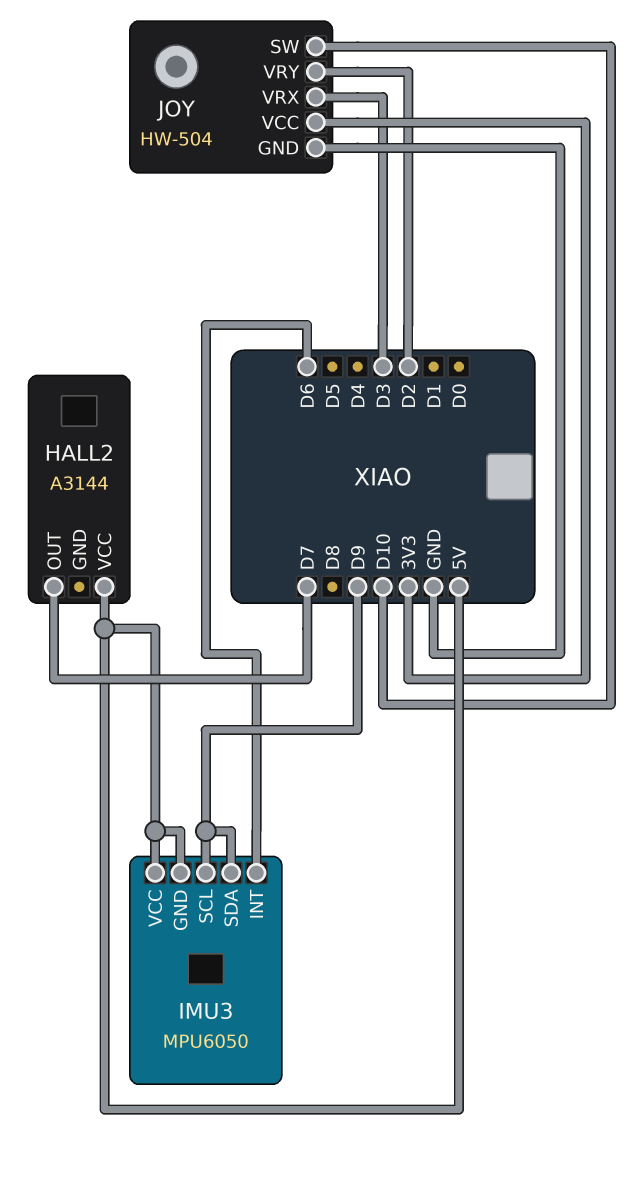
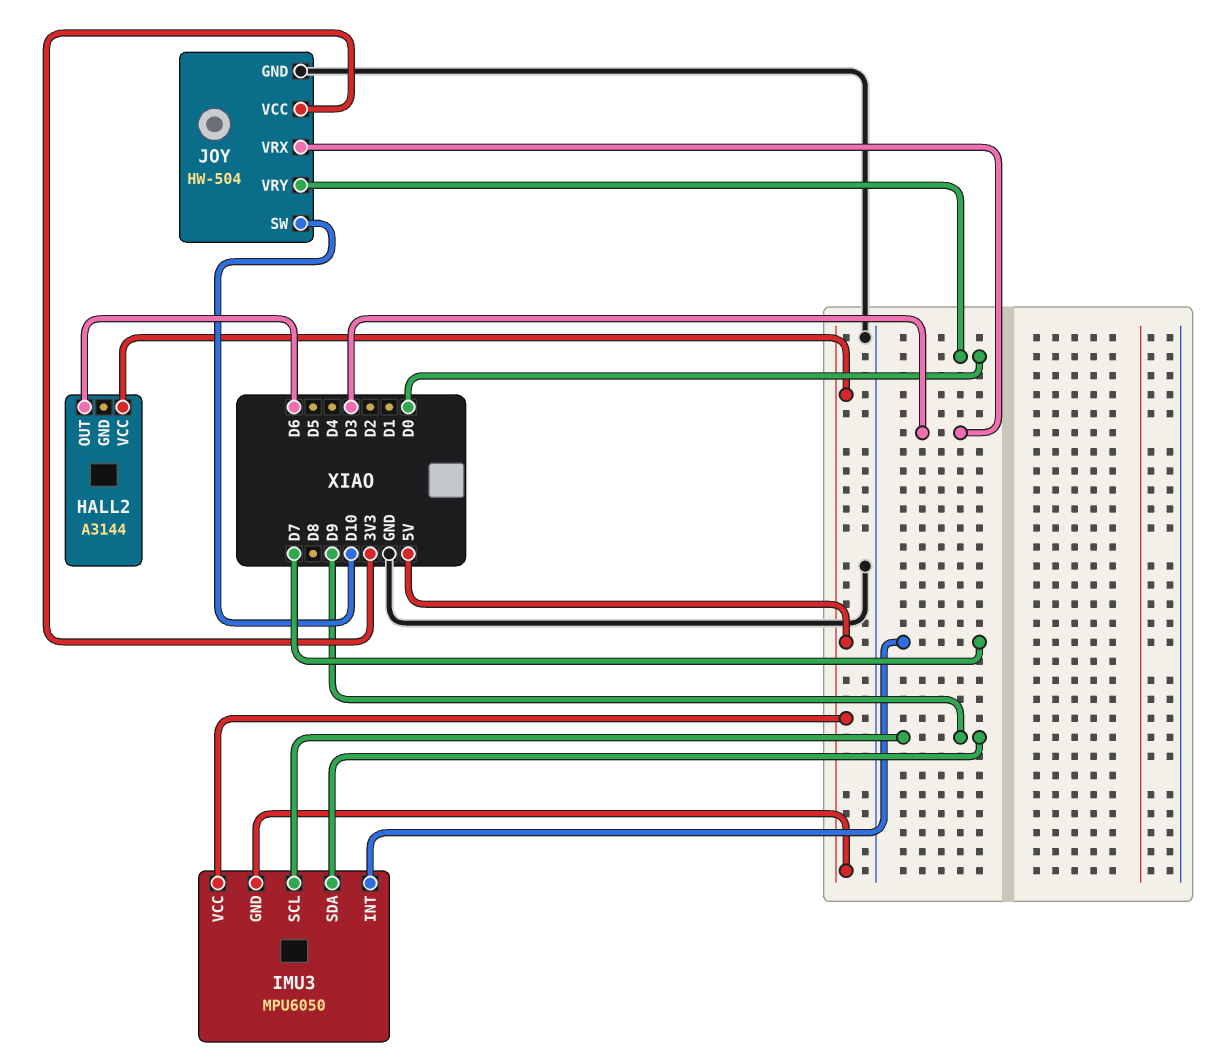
HALL2 pin OUT: D7 -> D6
IMU3 pin INT: D6 -> D7
JOY pin VRY: D2 -> D0

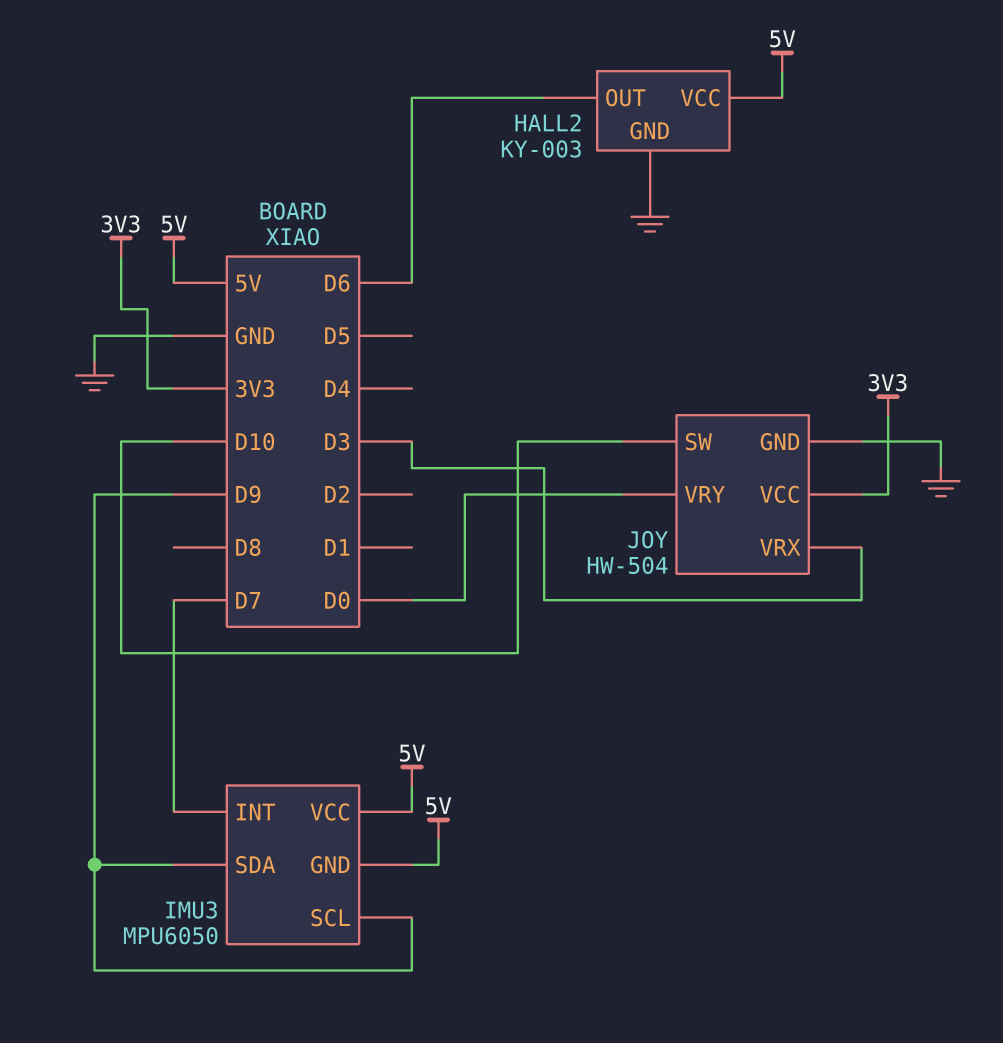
HALL2: A3144 -> KY-003
HALL2 pin GND: none -> GND

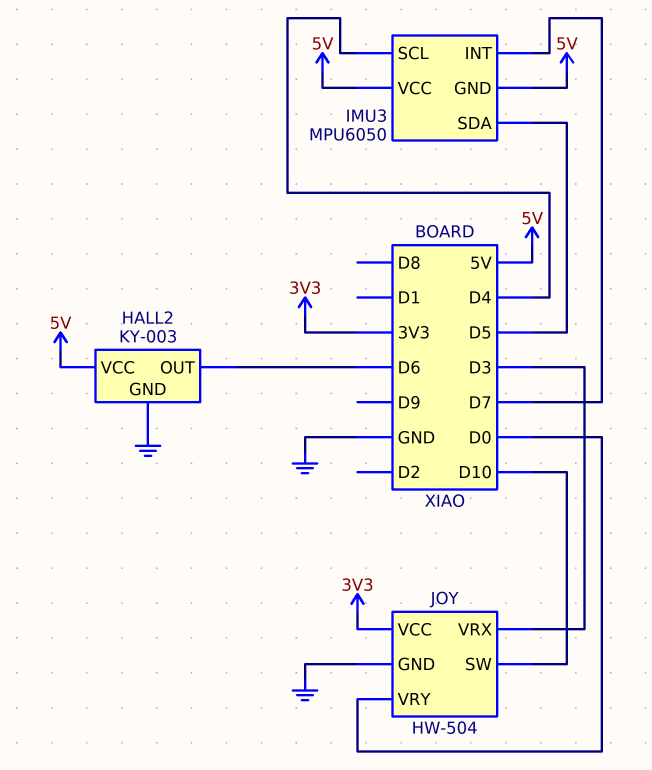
IMU3 pin SCL: D9 -> D4
IMU3 pin SDA: D9 -> D5

